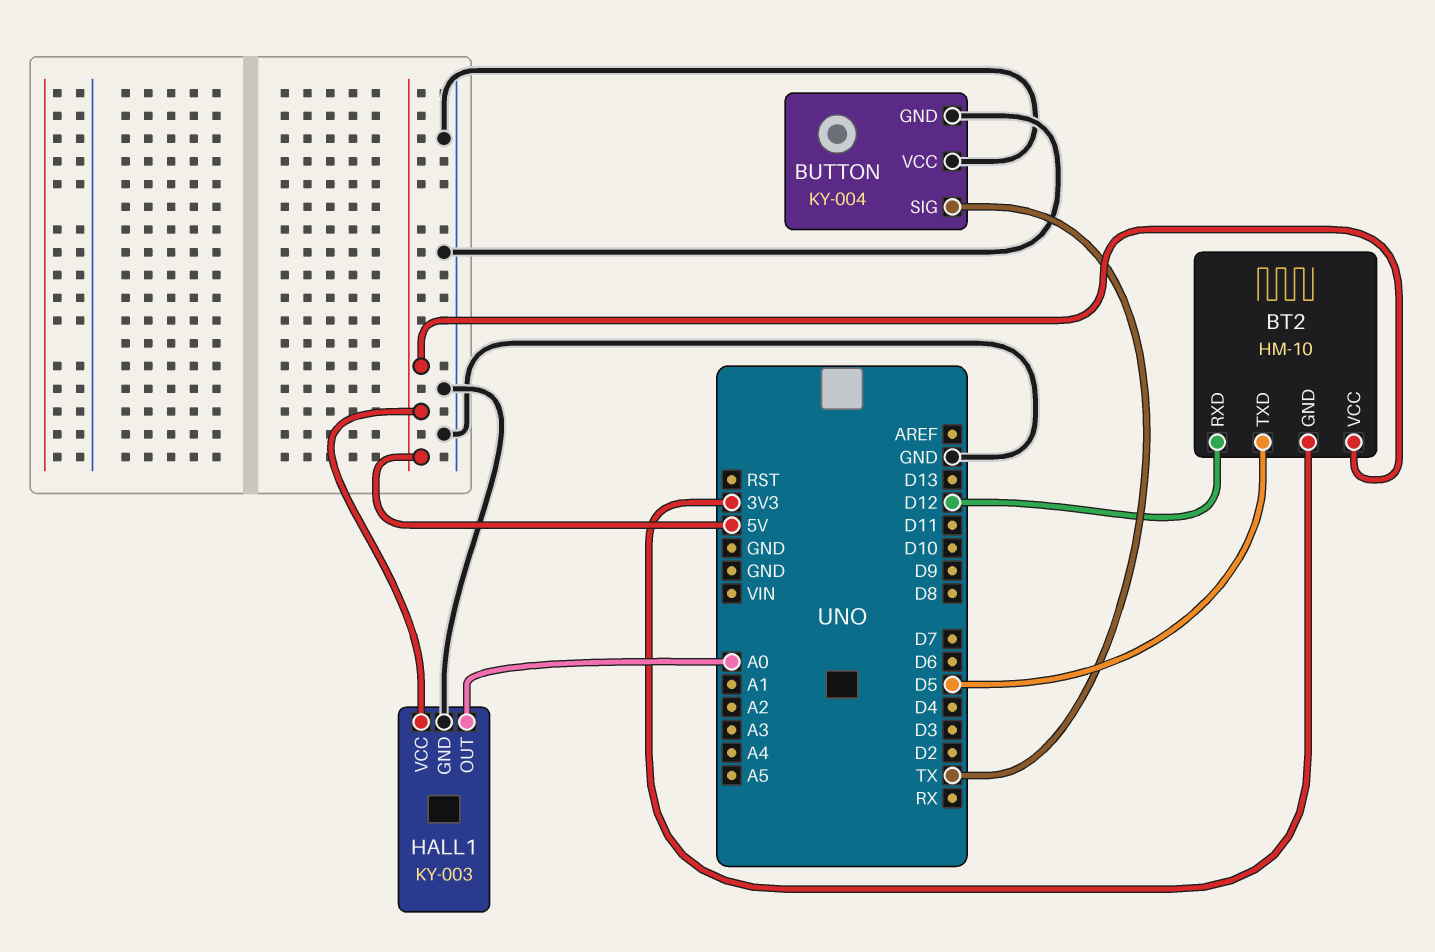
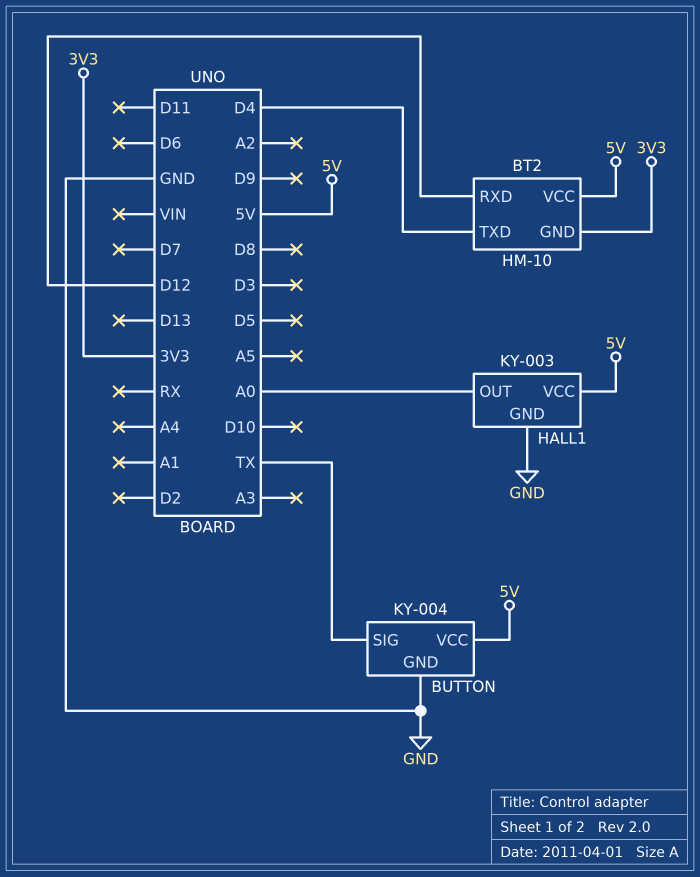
BT2 pin TXD: D5 -> D4
BUTTON pin VCC: GND -> 5V

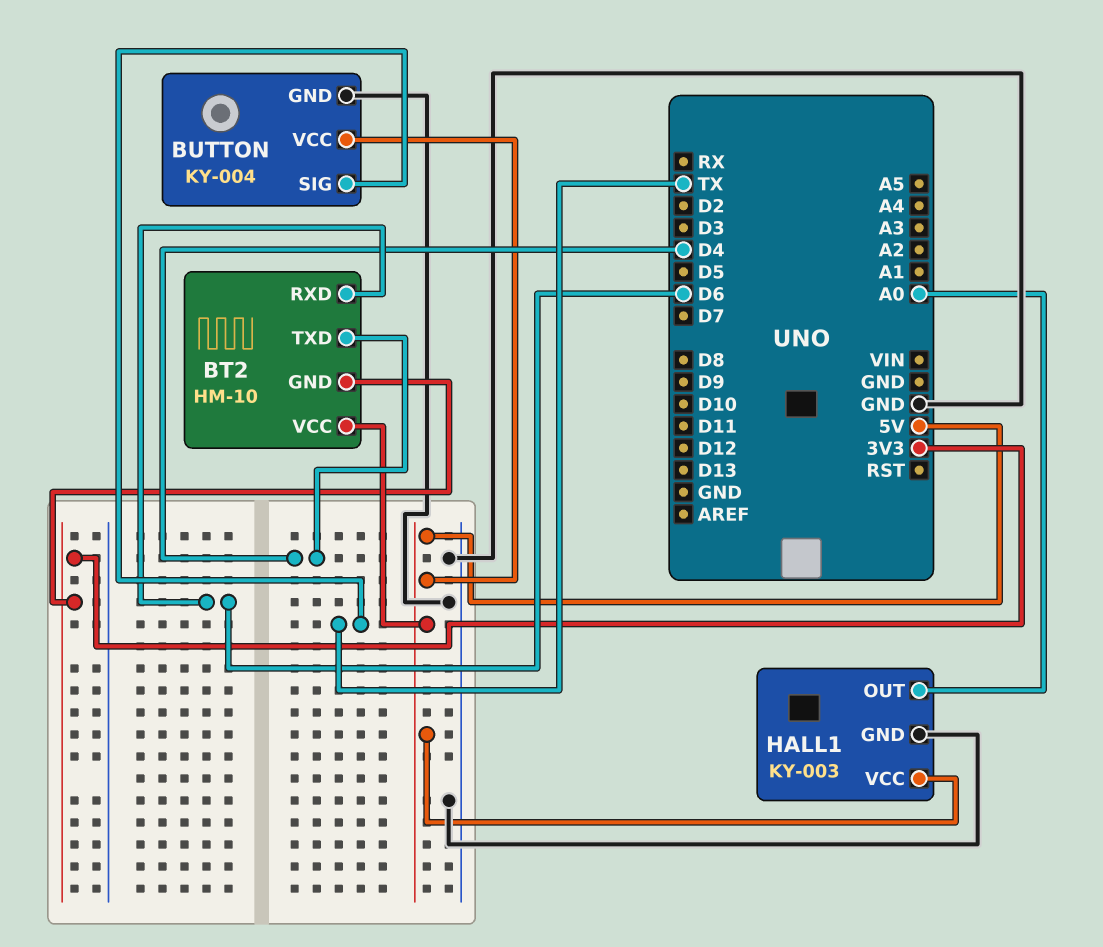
BT2 pin RXD: D12 -> D6

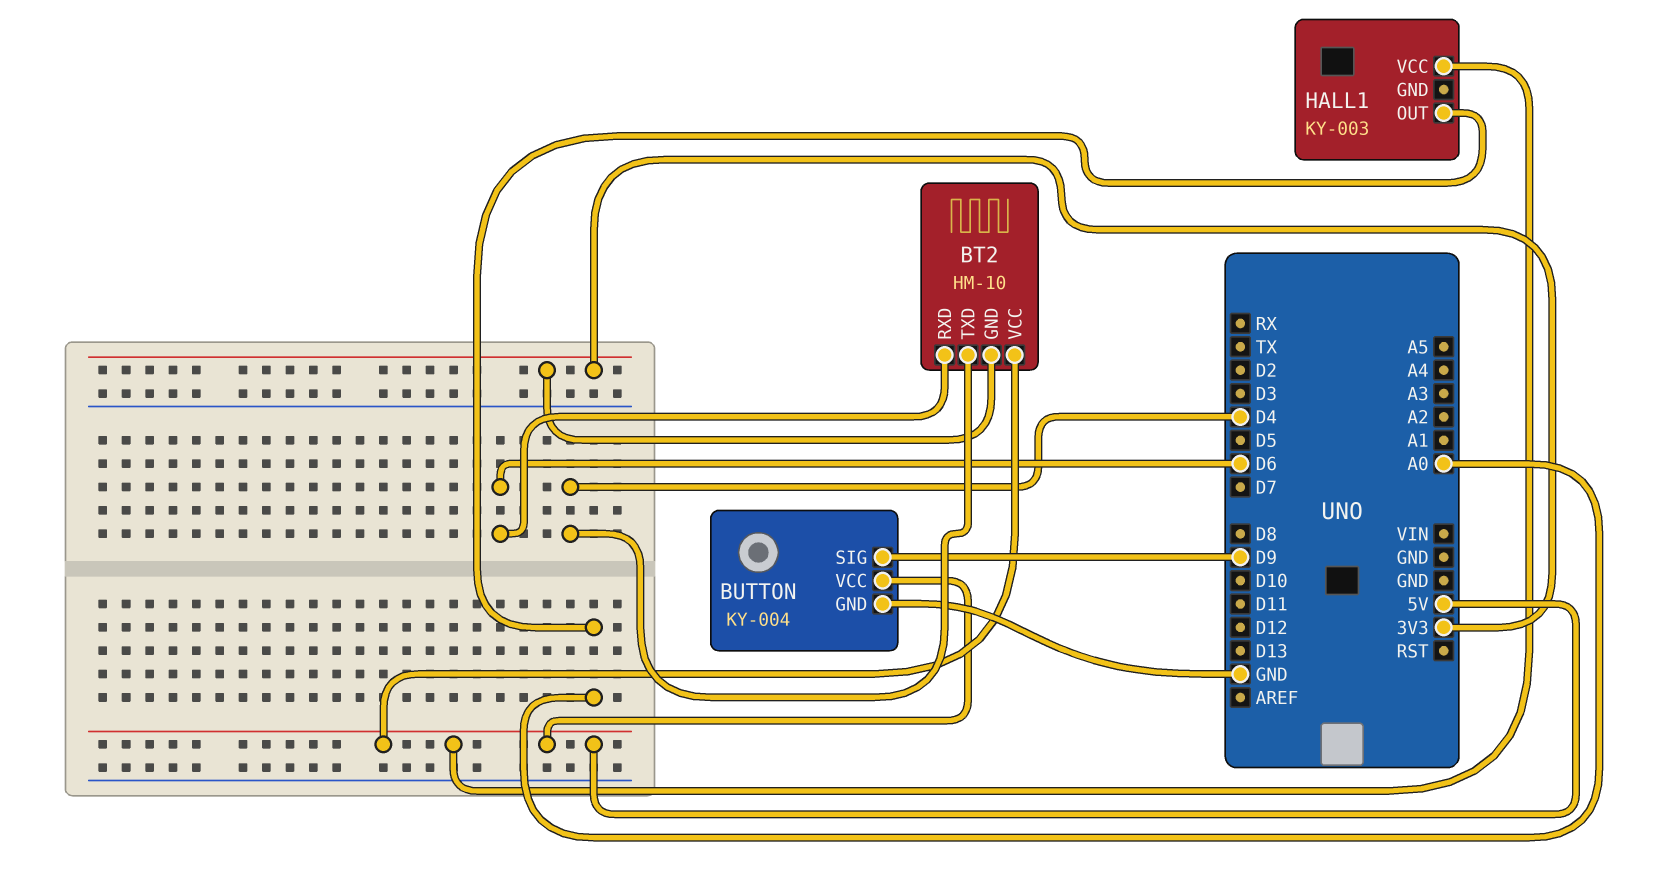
BUTTON pin SIG: TX -> D9
HALL1 pin GND: GND -> none

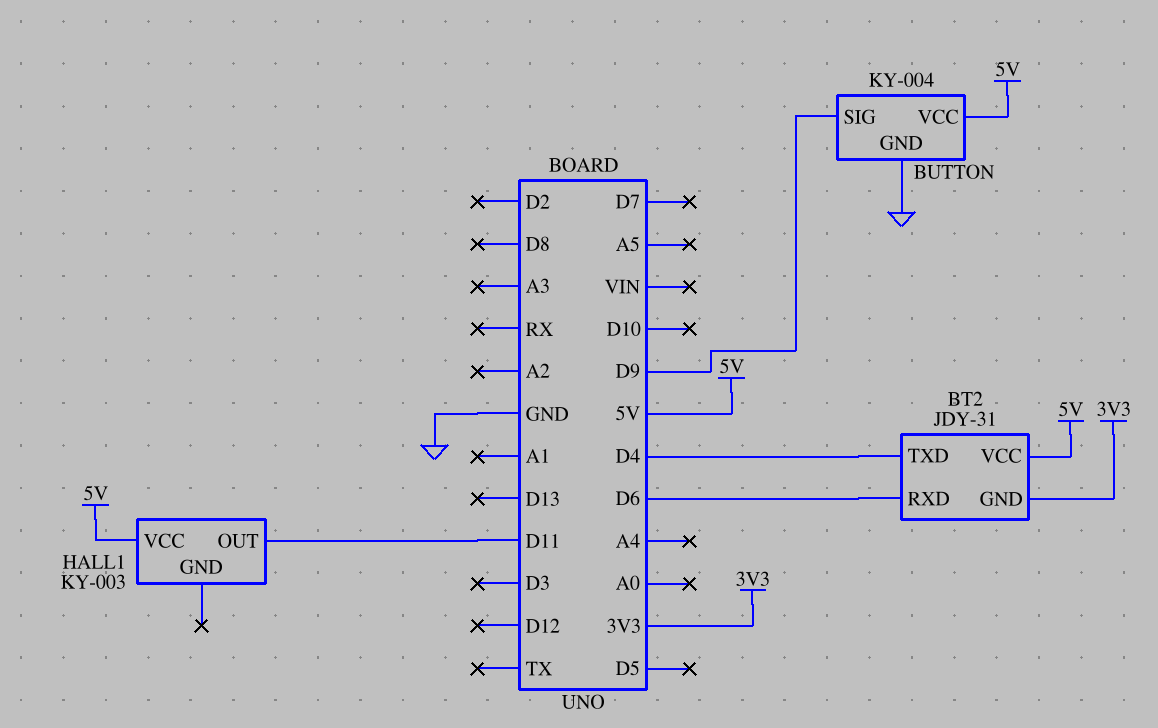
BT2: HM-10 -> JDY-31
HALL1 pin OUT: A0 -> D11

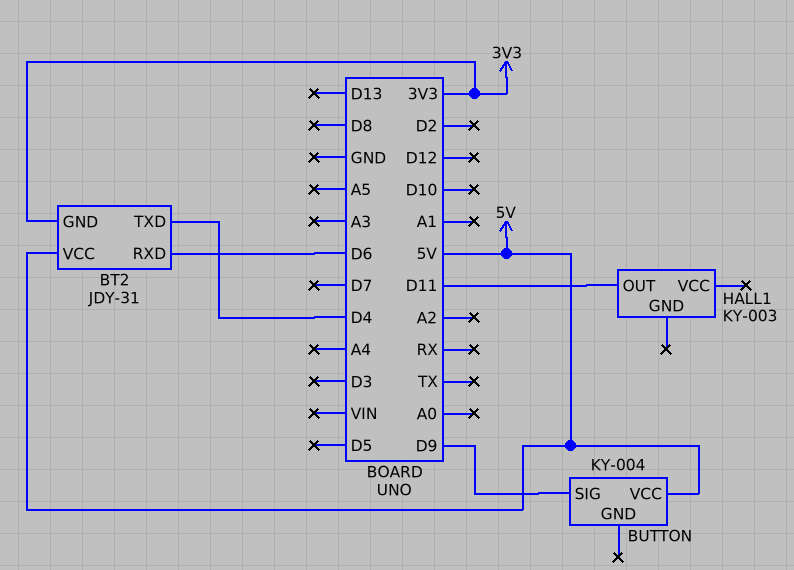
BUTTON pin GND: GND -> none
HALL1 pin VCC: 5V -> none

